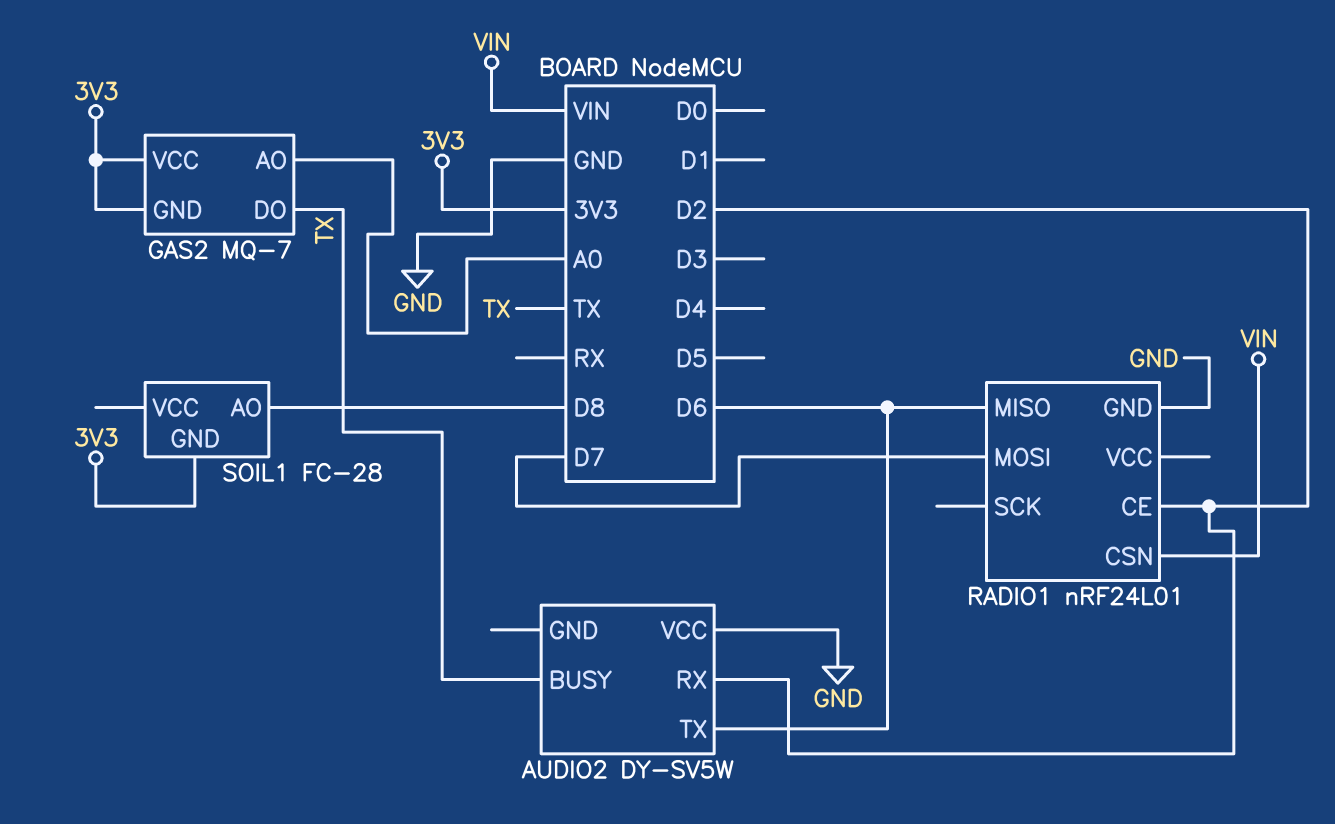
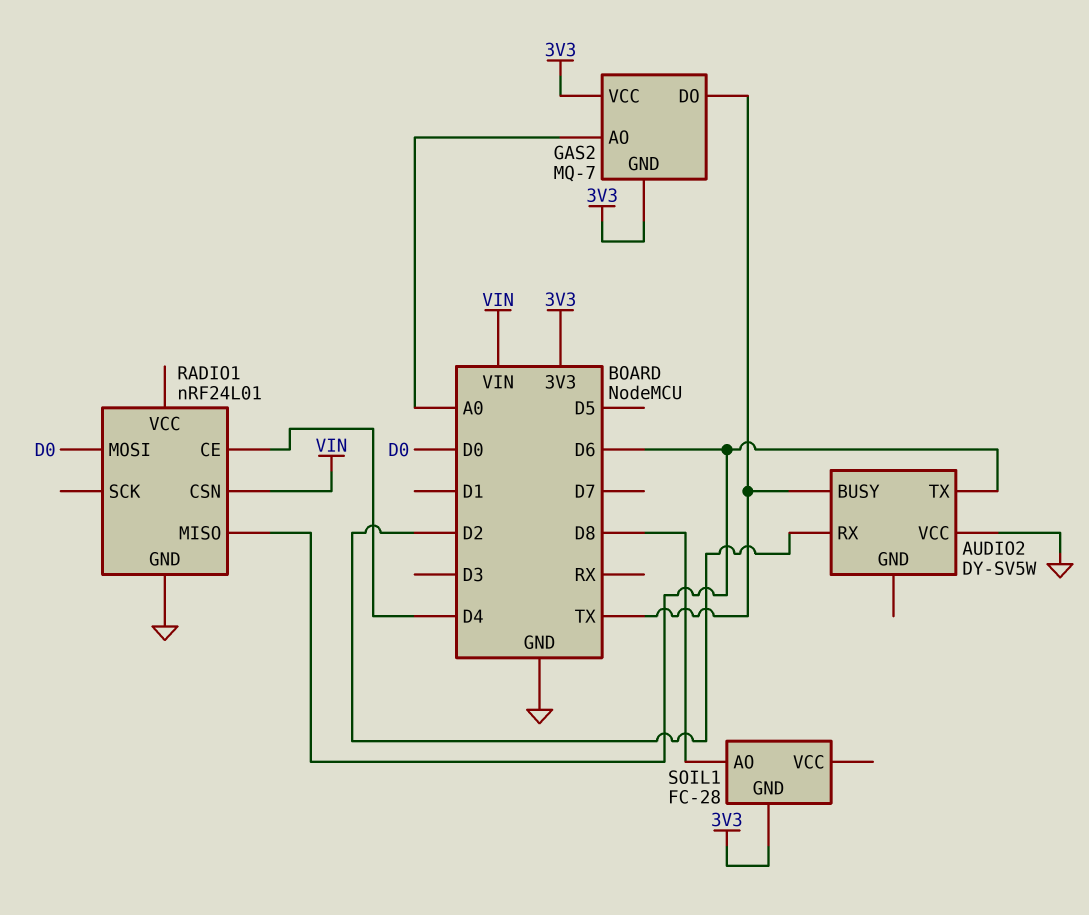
RADIO1 pin CE: D2 -> D4
RADIO1 pin MOSI: D7 -> D0

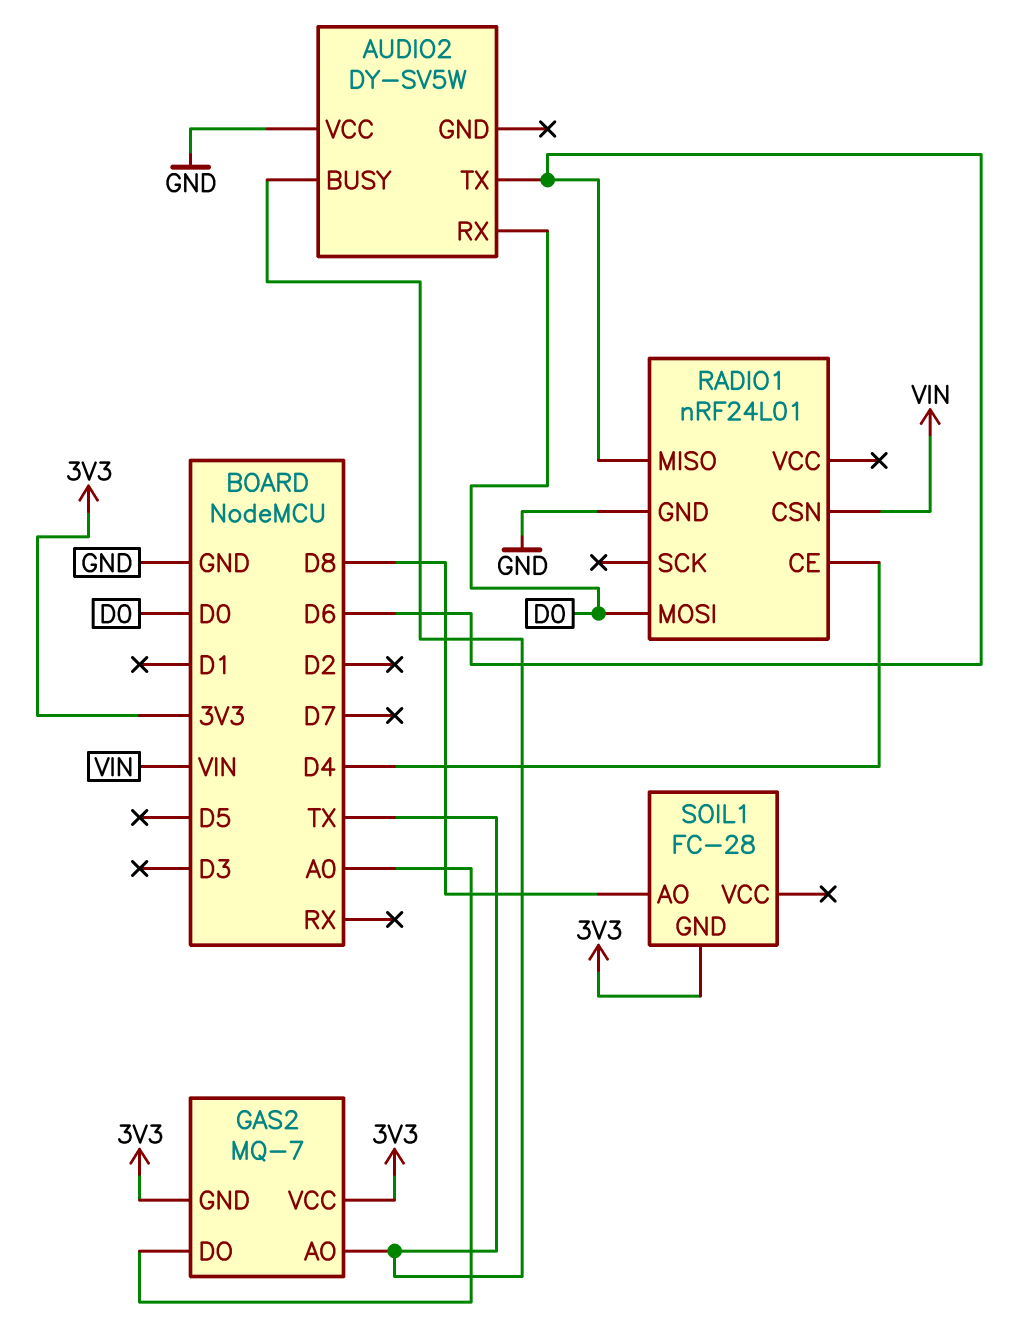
AUDIO2 pin RX: D2 -> D0
GAS2 pin AO: A0 -> TX
GAS2 pin DO: TX -> A0

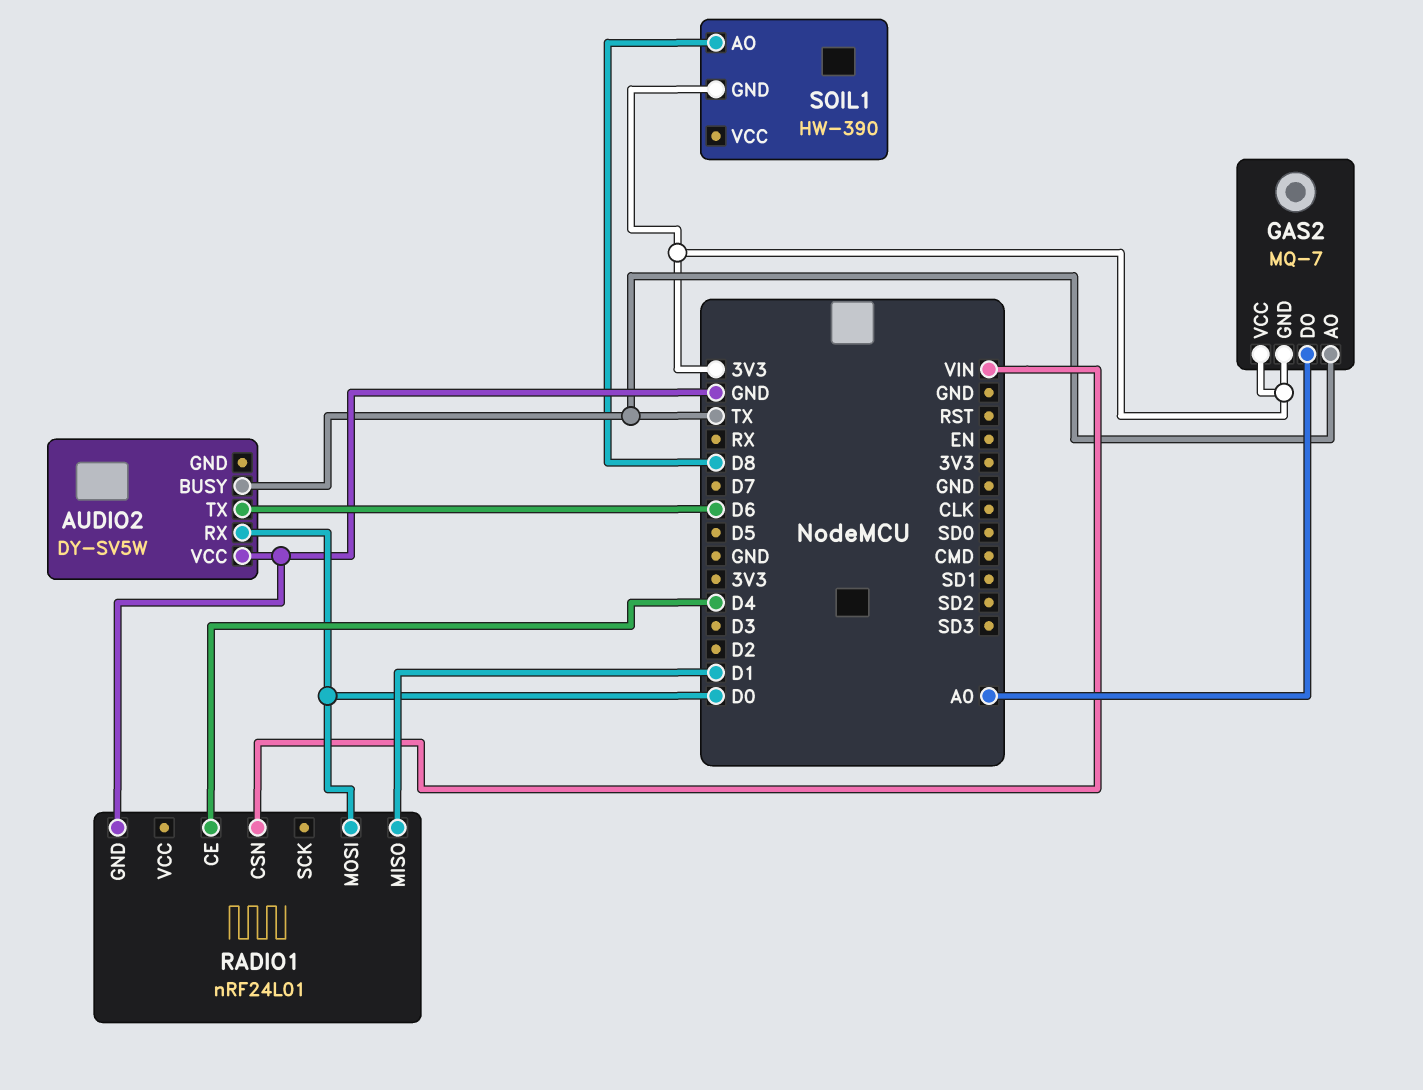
RADIO1 pin MISO: D6 -> D1
SOIL1: FC-28 -> HW-390

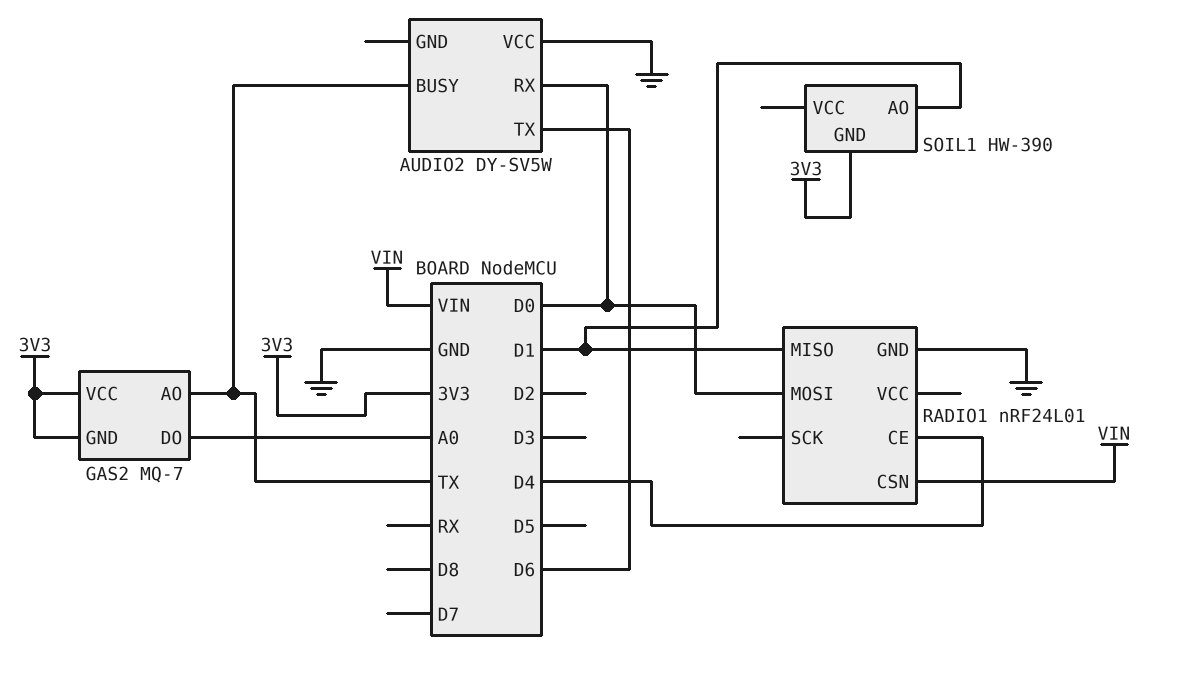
SOIL1 pin AO: D8 -> D1

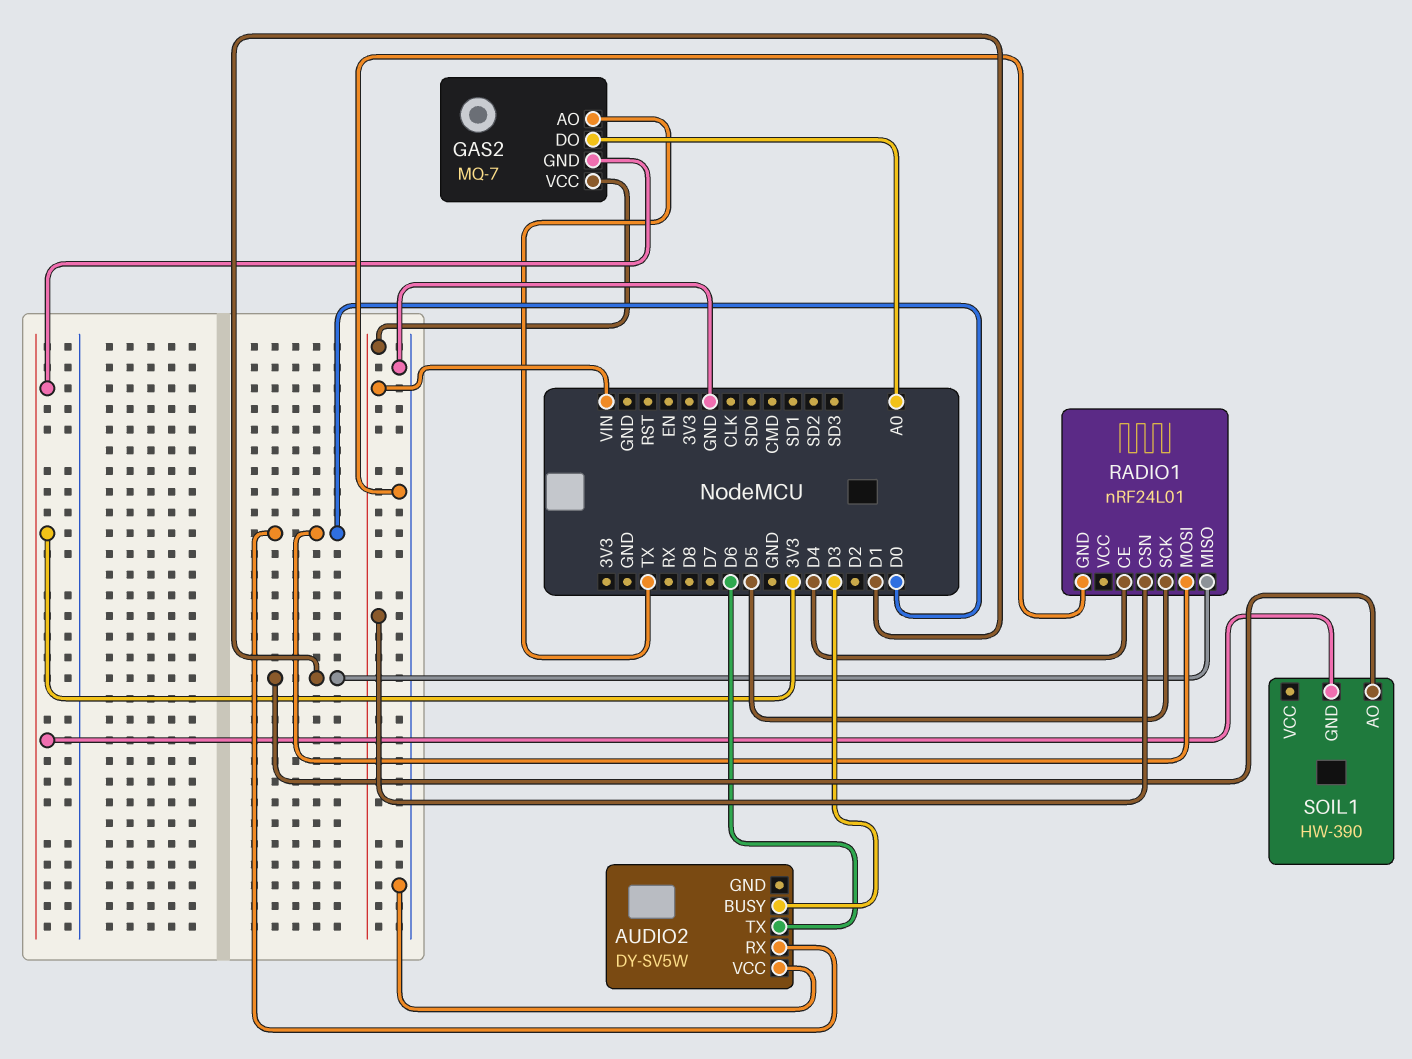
AUDIO2 pin BUSY: TX -> D3
GAS2 pin VCC: 3V3 -> VIN
RADIO1 pin SCK: none -> D5

